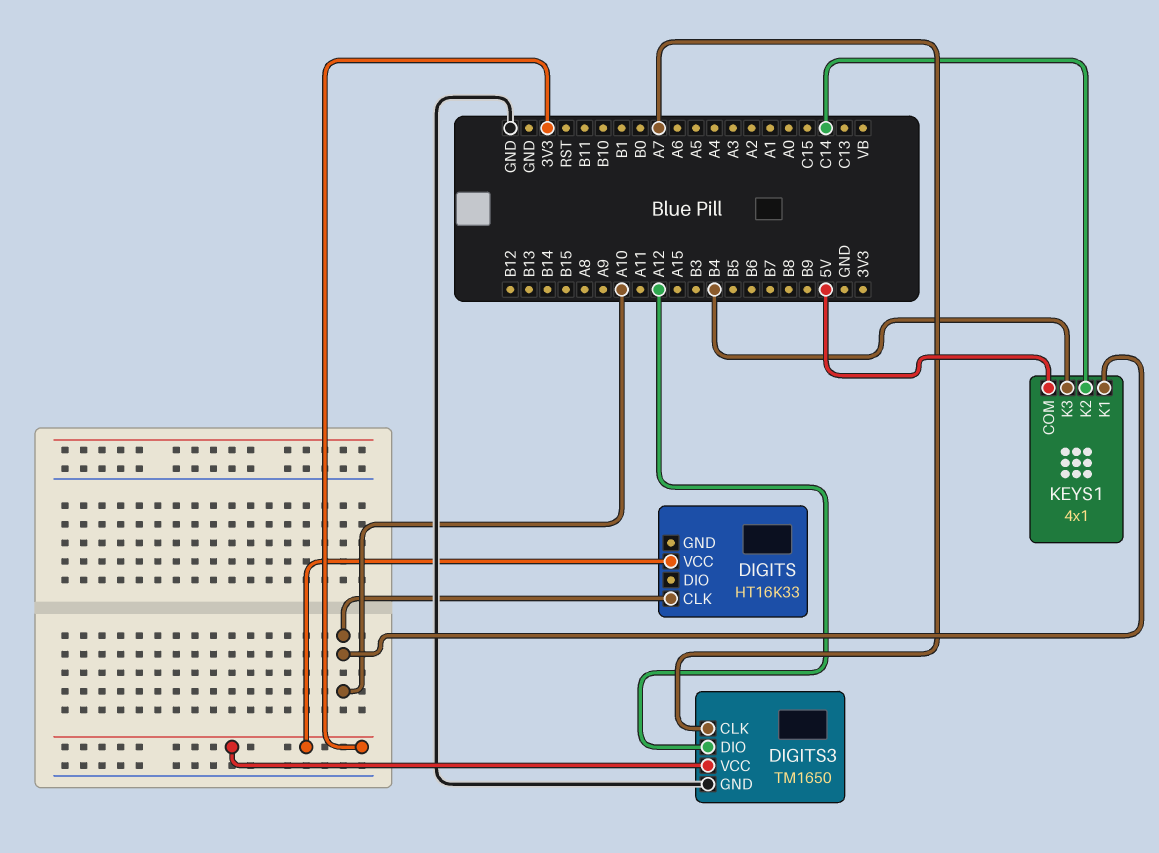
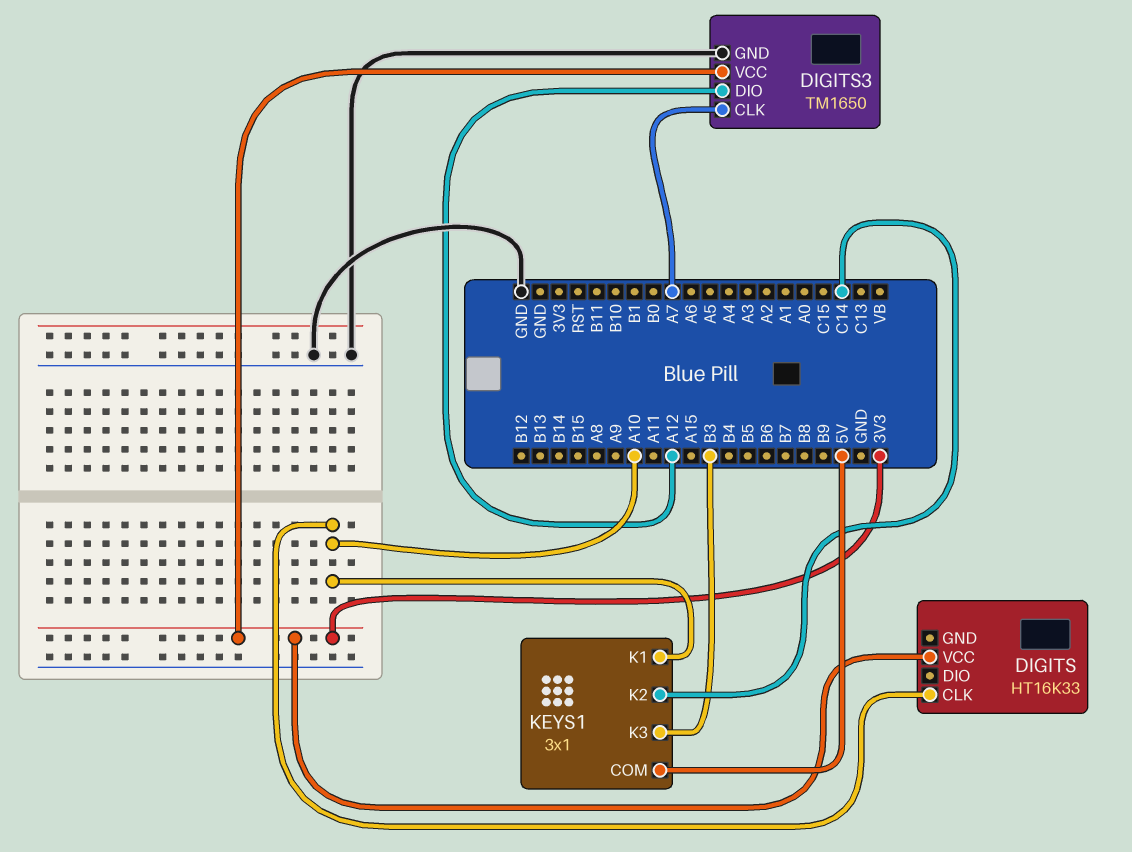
KEYS1: 4x1 -> 3x1
KEYS1 pin K3: B4 -> B3

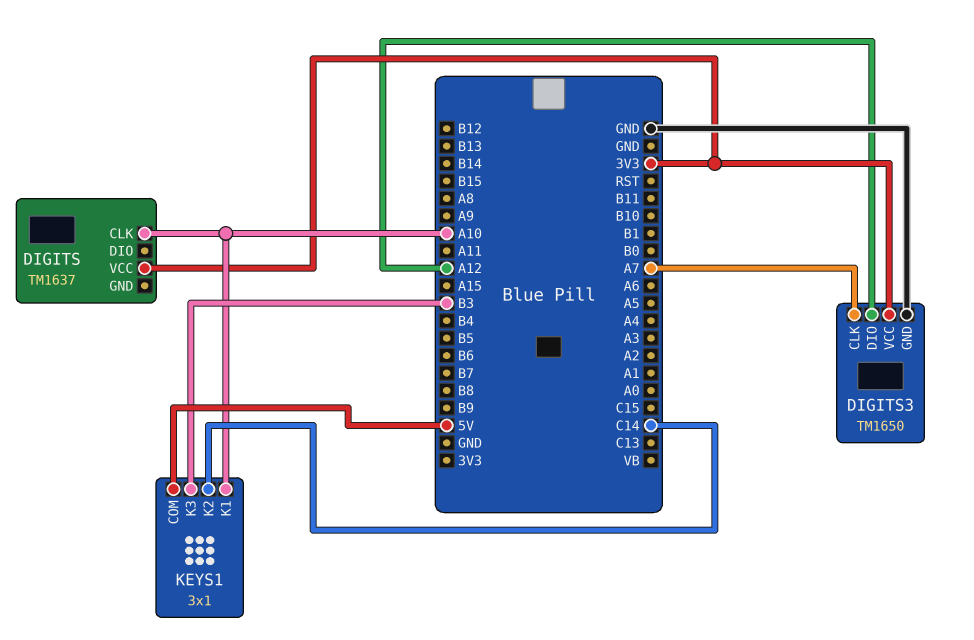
DIGITS: HT16K33 -> TM1637

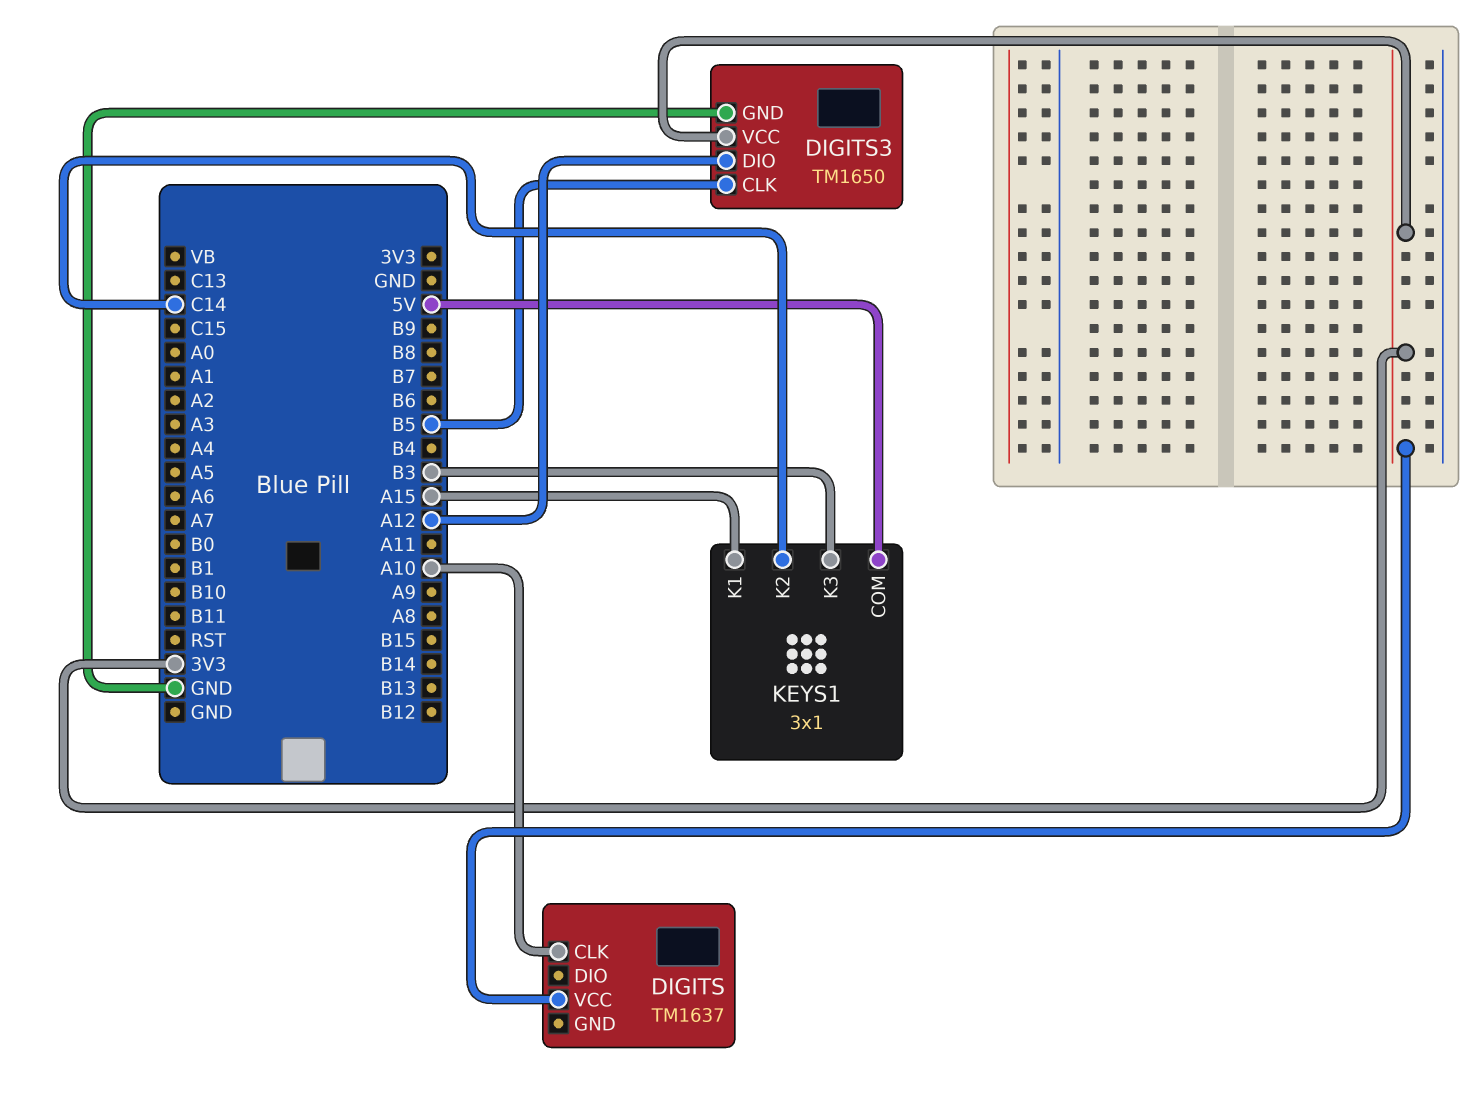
DIGITS3 pin CLK: A7 -> B5
KEYS1 pin K1: A10 -> A15

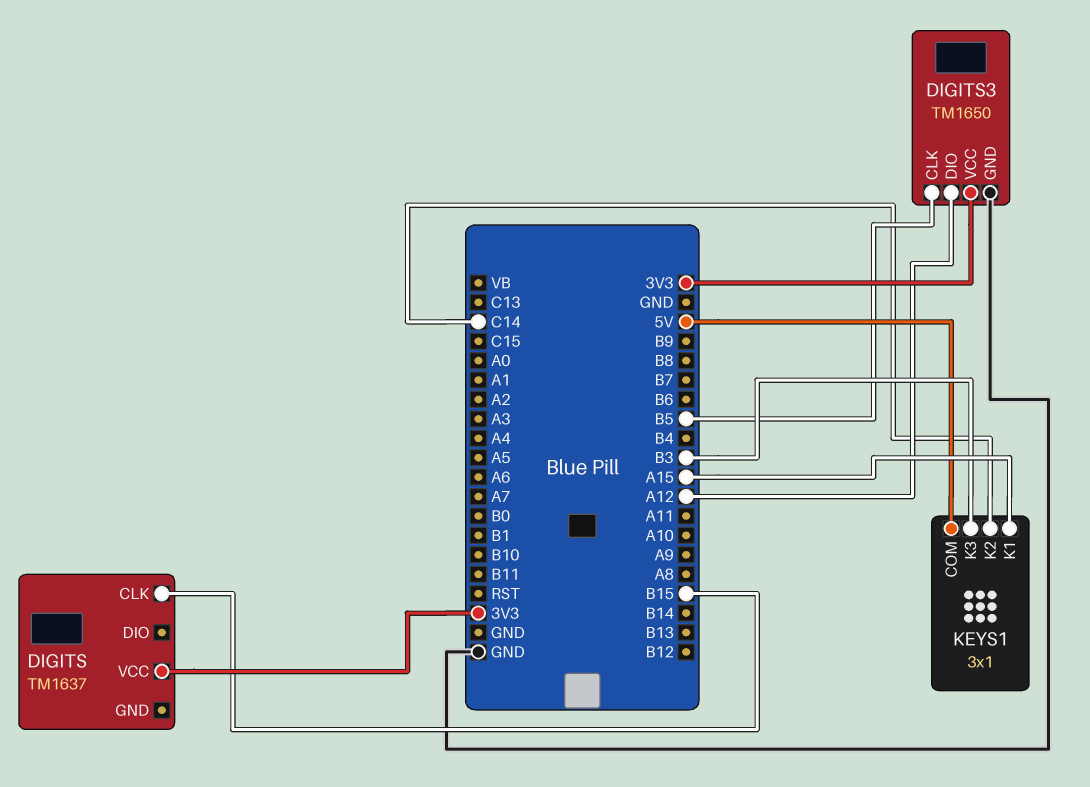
DIGITS pin CLK: A10 -> B15

